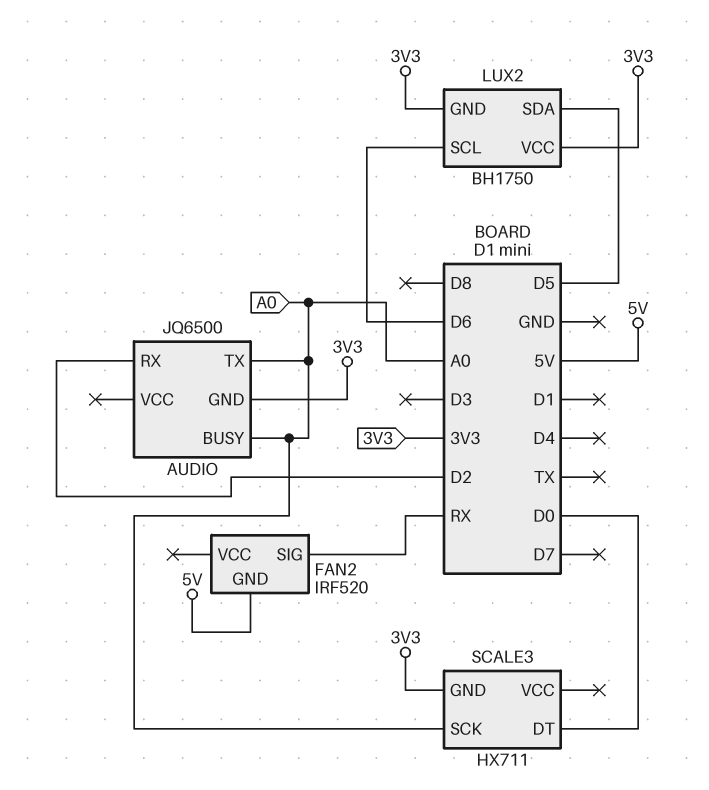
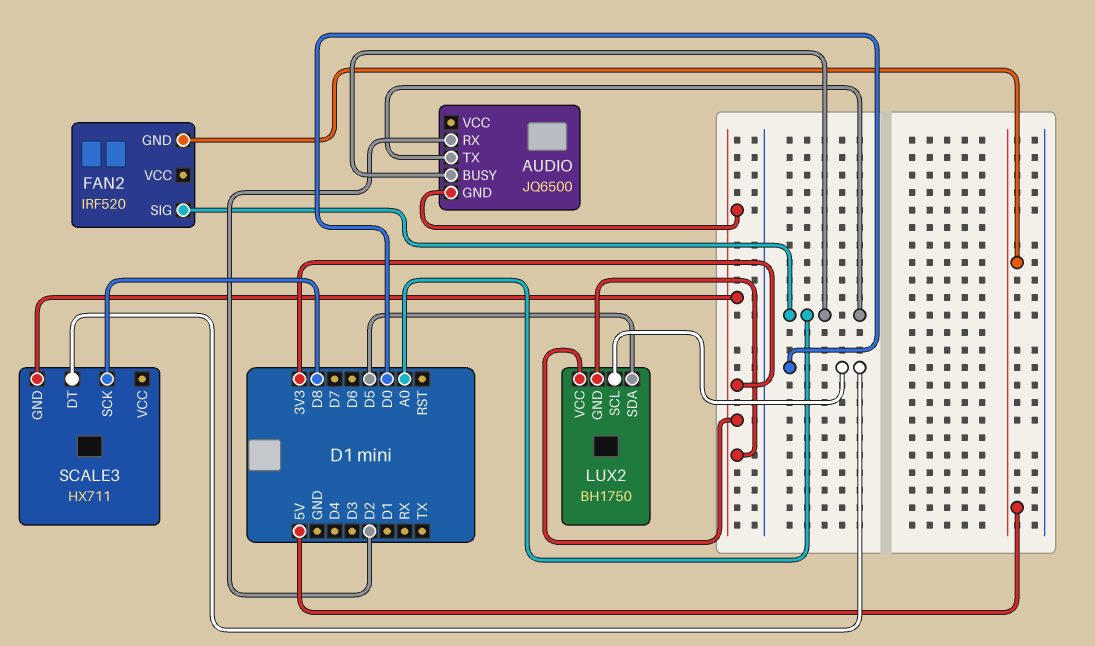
FAN2 pin SIG: RX -> A0
LUX2 pin SCL: D6 -> D0
SCALE3 pin SCK: A0 -> D8

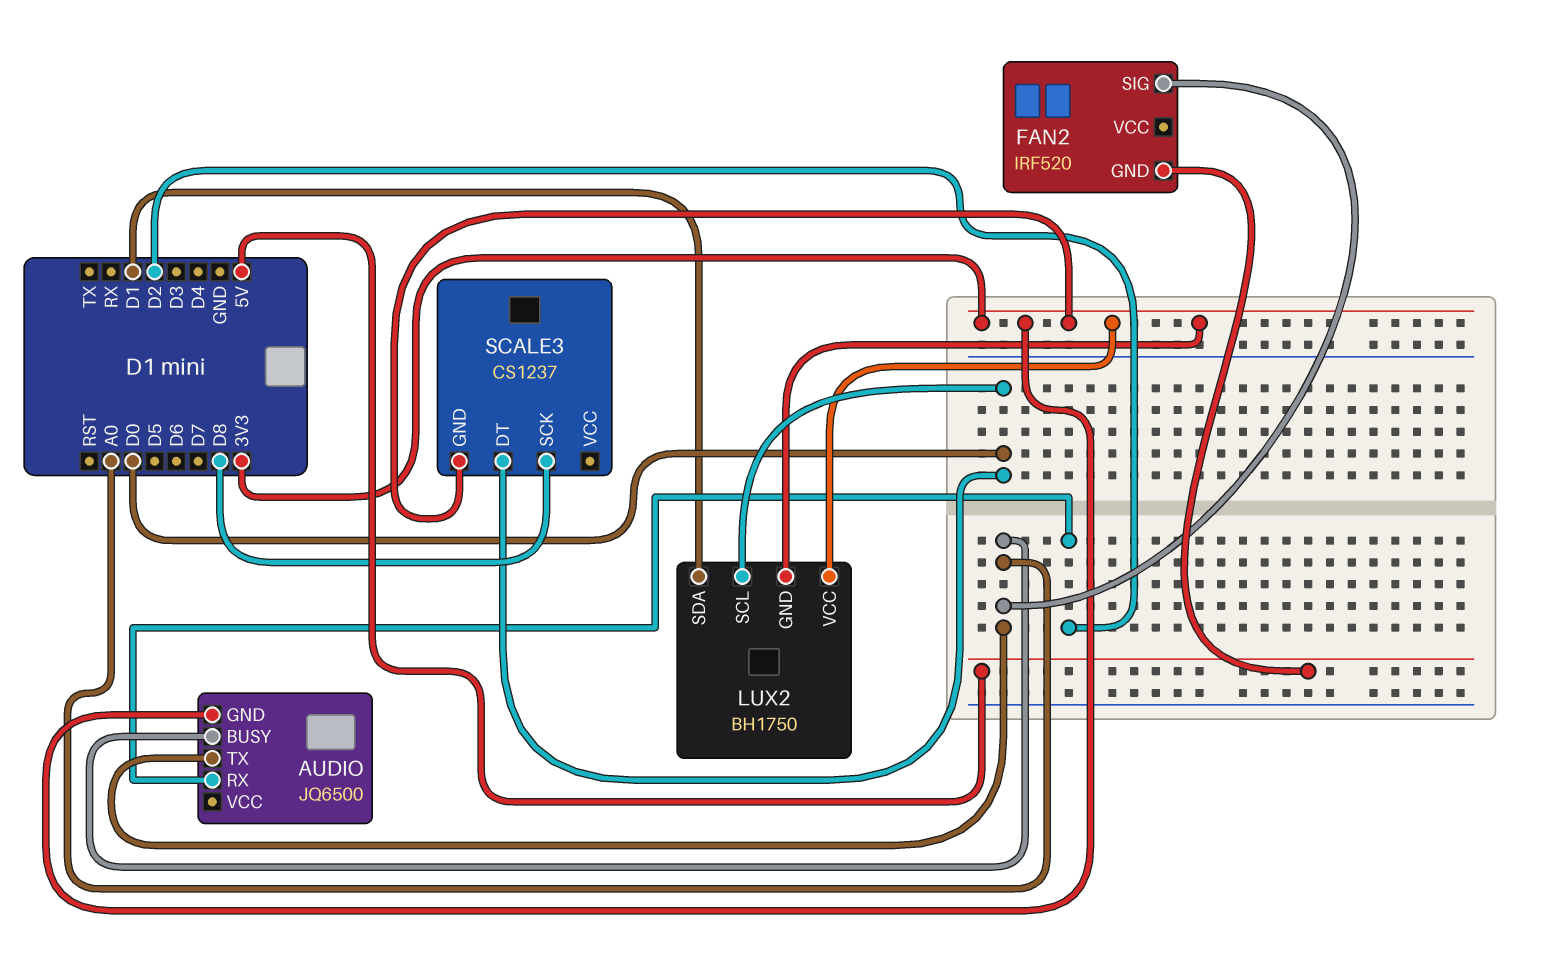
LUX2 pin SDA: D5 -> D1
SCALE3: HX711 -> CS1237

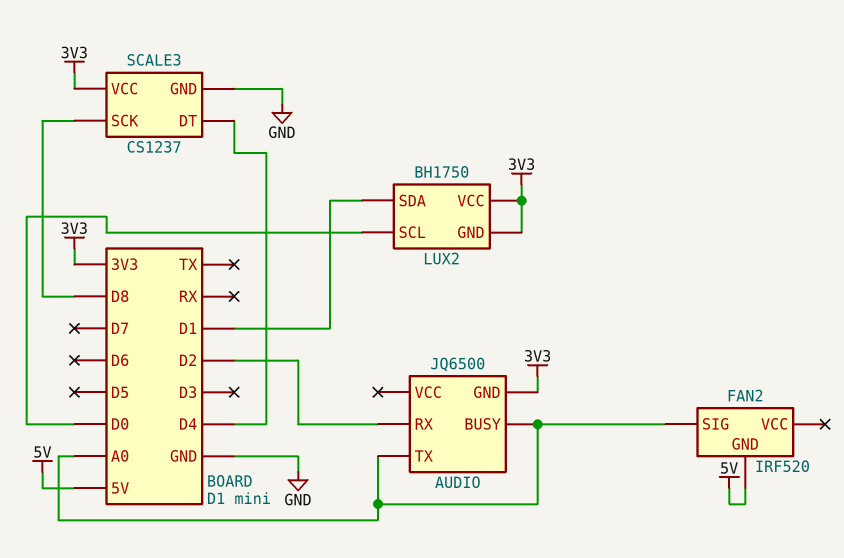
SCALE3 pin DT: D0 -> D4
SCALE3 pin GND: 3V3 -> GND
SCALE3 pin VCC: none -> 3V3

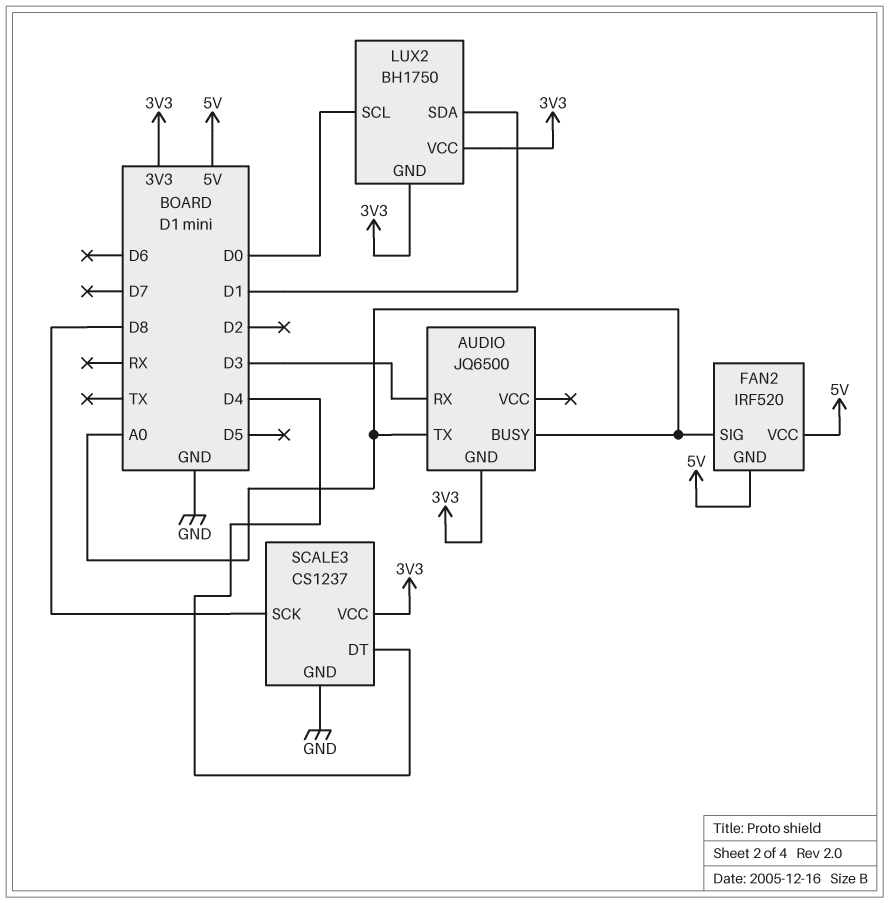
AUDIO pin RX: D2 -> D3
FAN2 pin VCC: none -> 5V

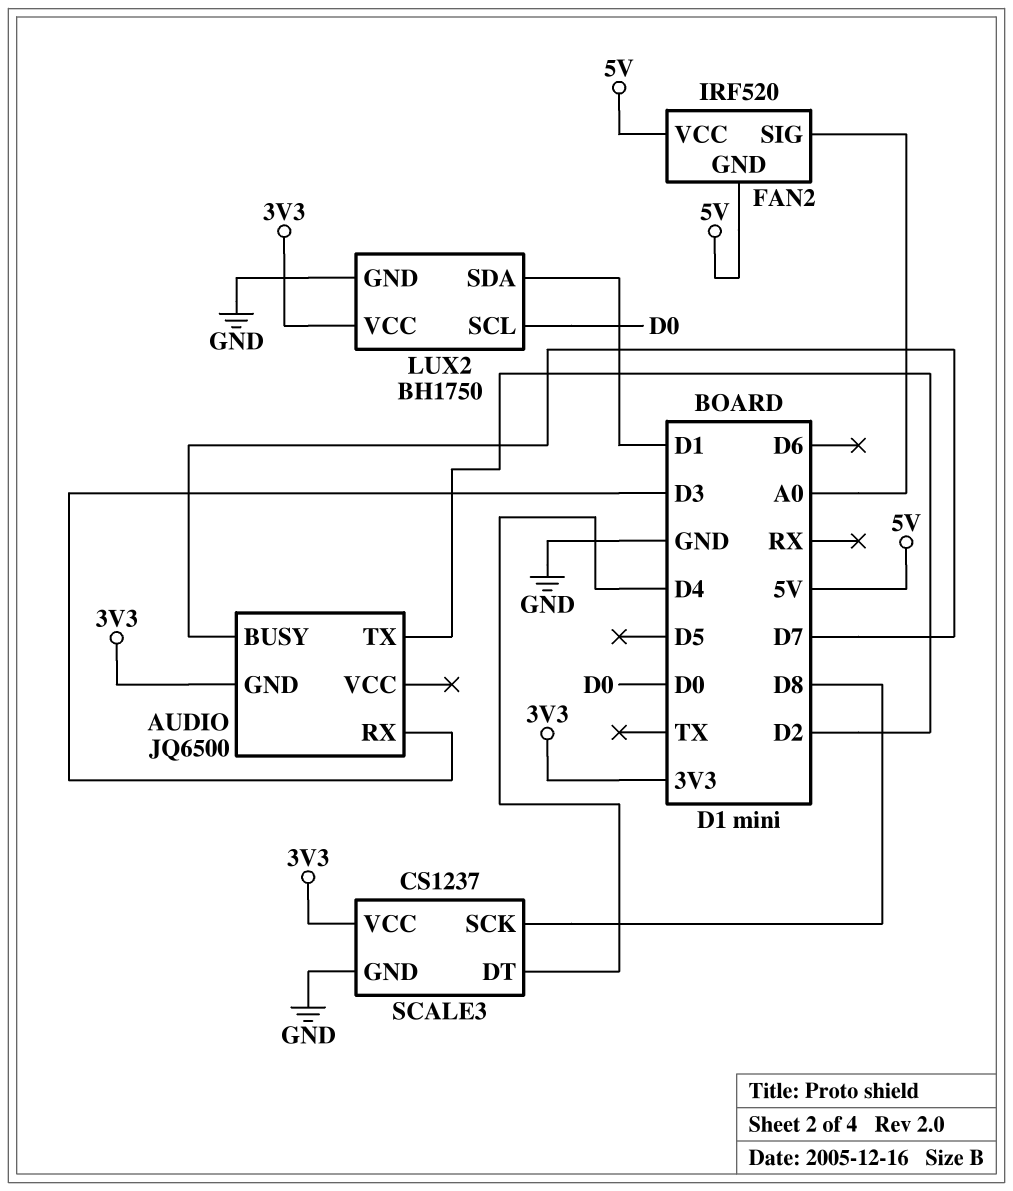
AUDIO pin BUSY: A0 -> D7
AUDIO pin TX: A0 -> D2
LUX2 pin GND: 3V3 -> GND

